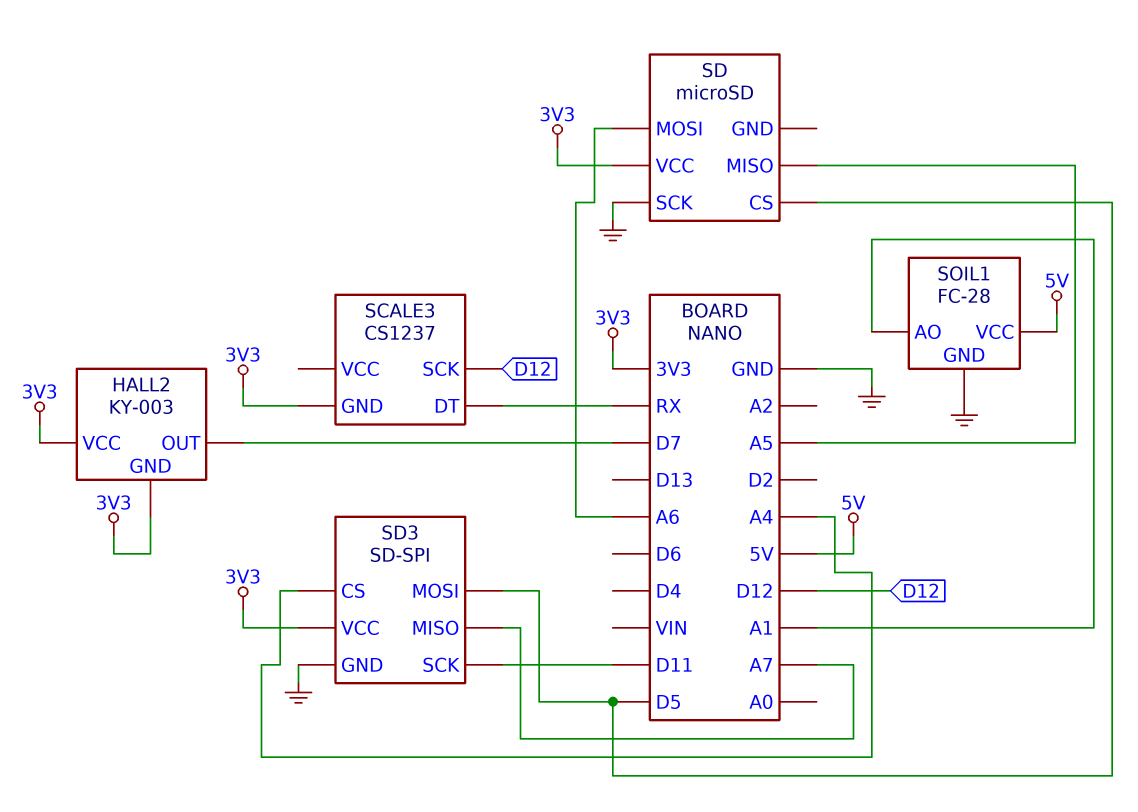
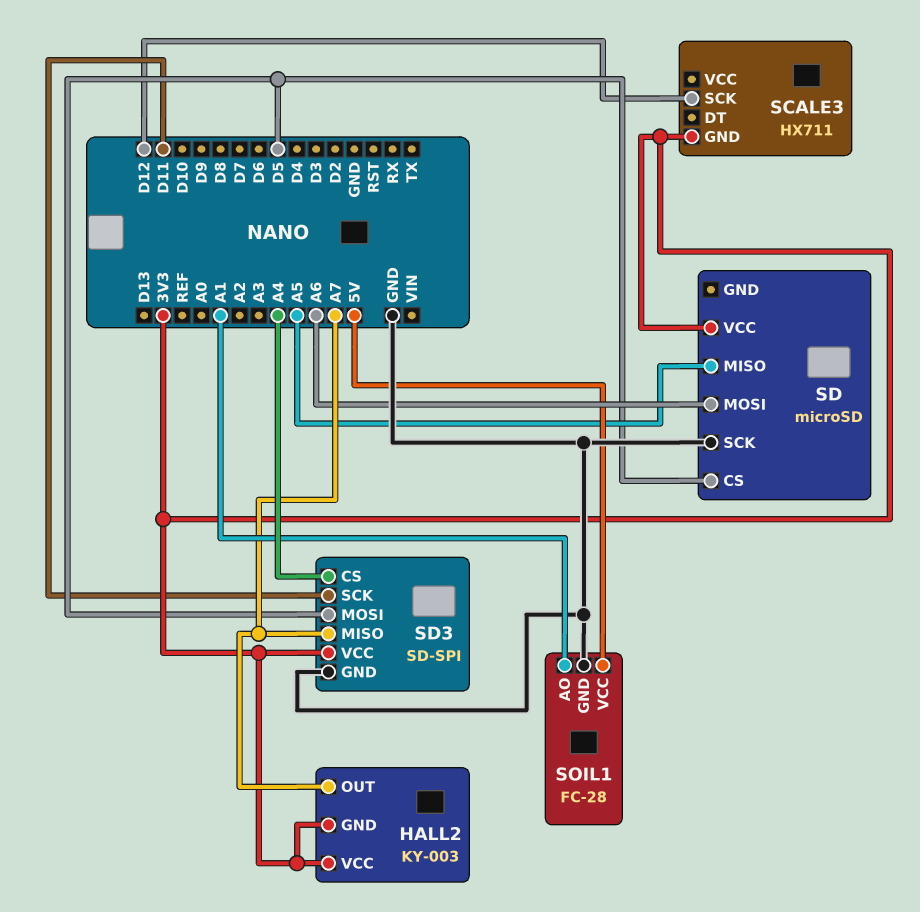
HALL2 pin OUT: D7 -> A7
SCALE3: CS1237 -> HX711
SCALE3 pin DT: RX -> none

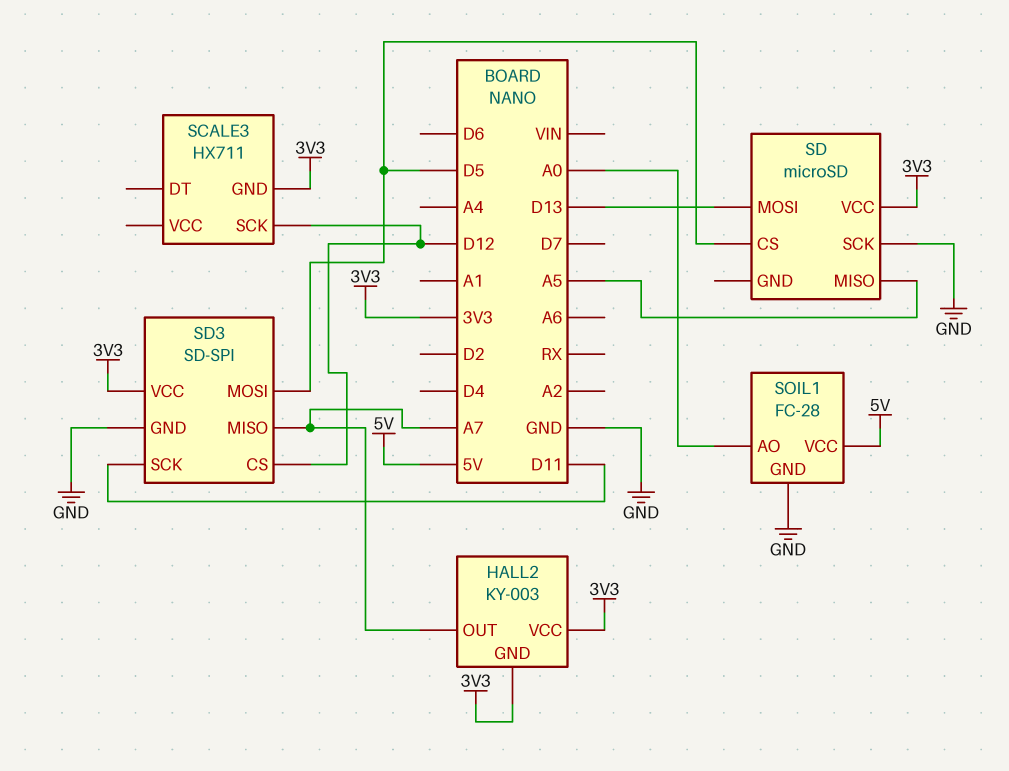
SD pin MOSI: A6 -> D13
SD3 pin CS: A4 -> D12
SOIL1 pin AO: A1 -> A0

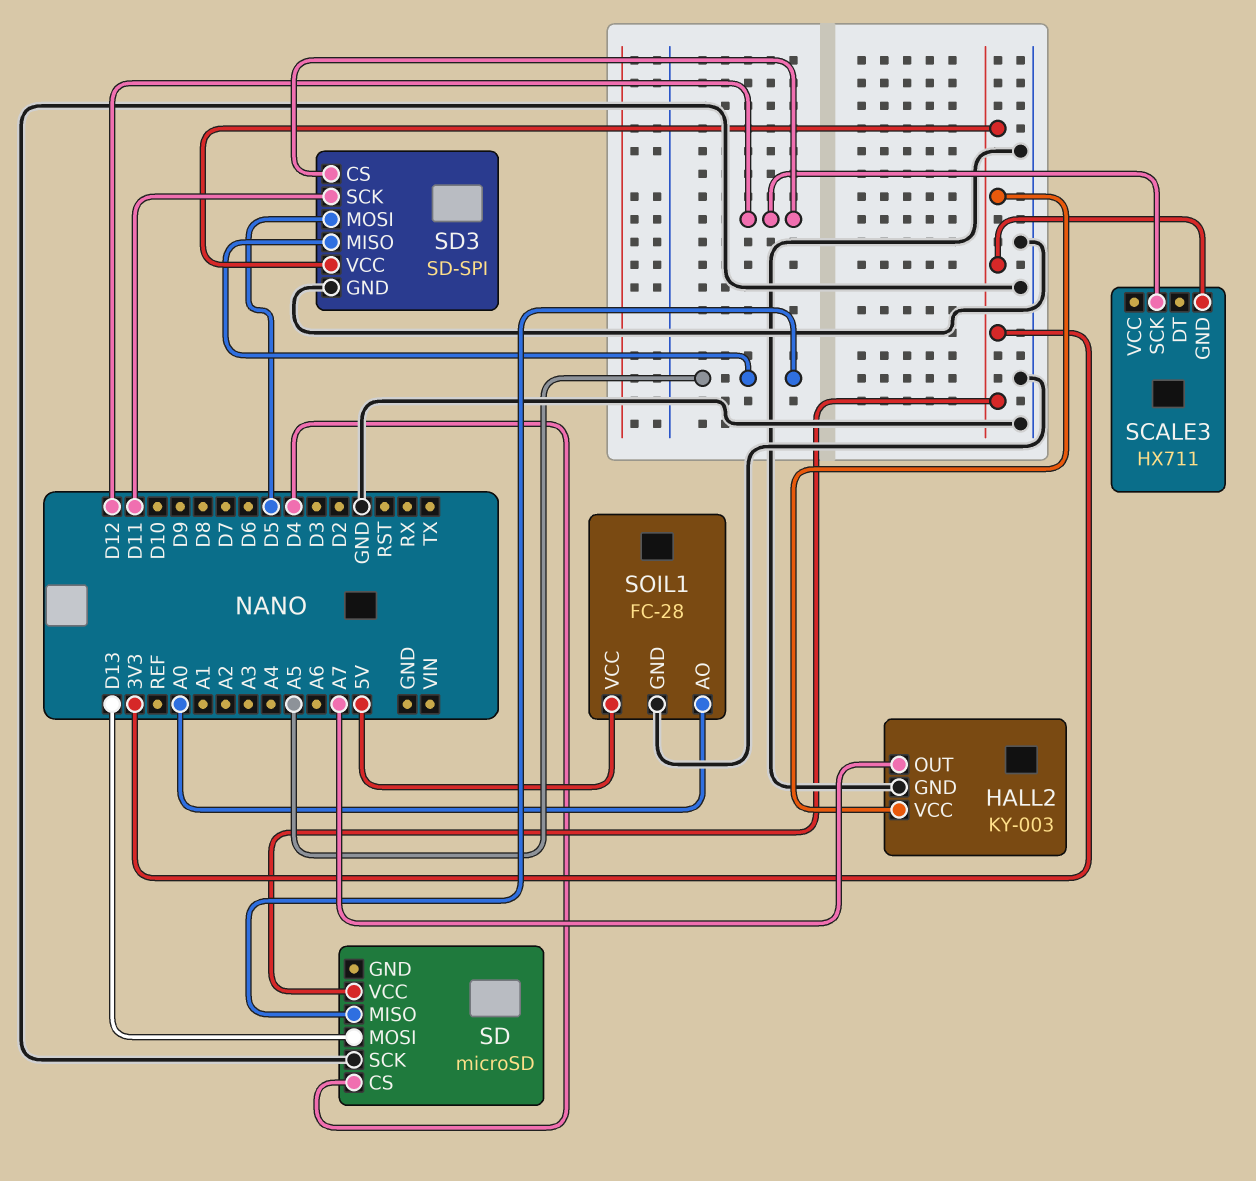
HALL2 pin GND: 3V3 -> GND
SD pin CS: D5 -> D4
SD3 pin MISO: A7 -> A5

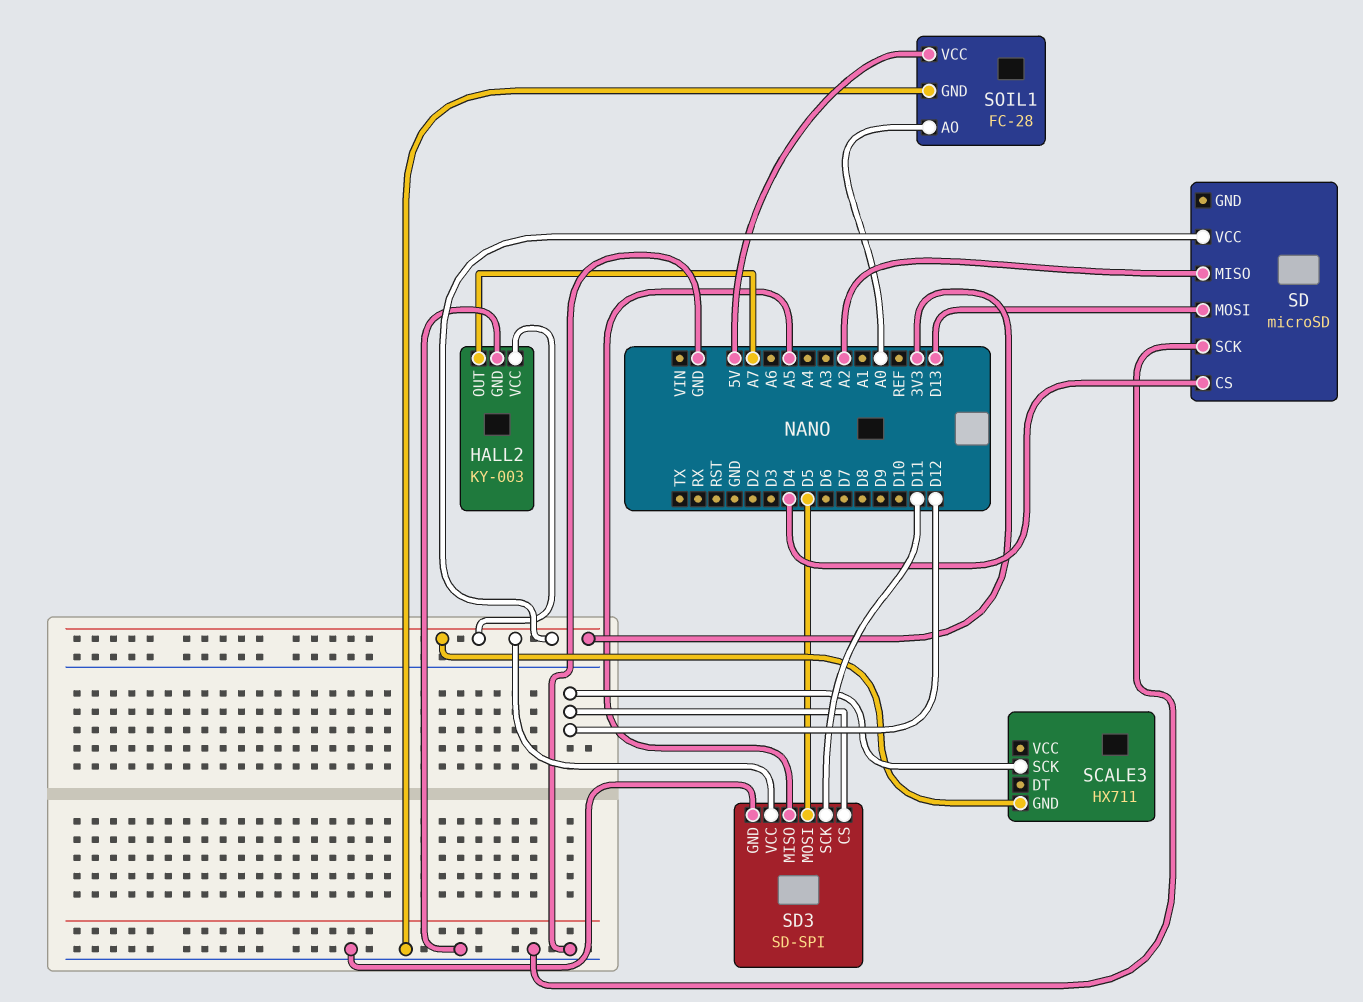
SD pin MISO: A5 -> A2

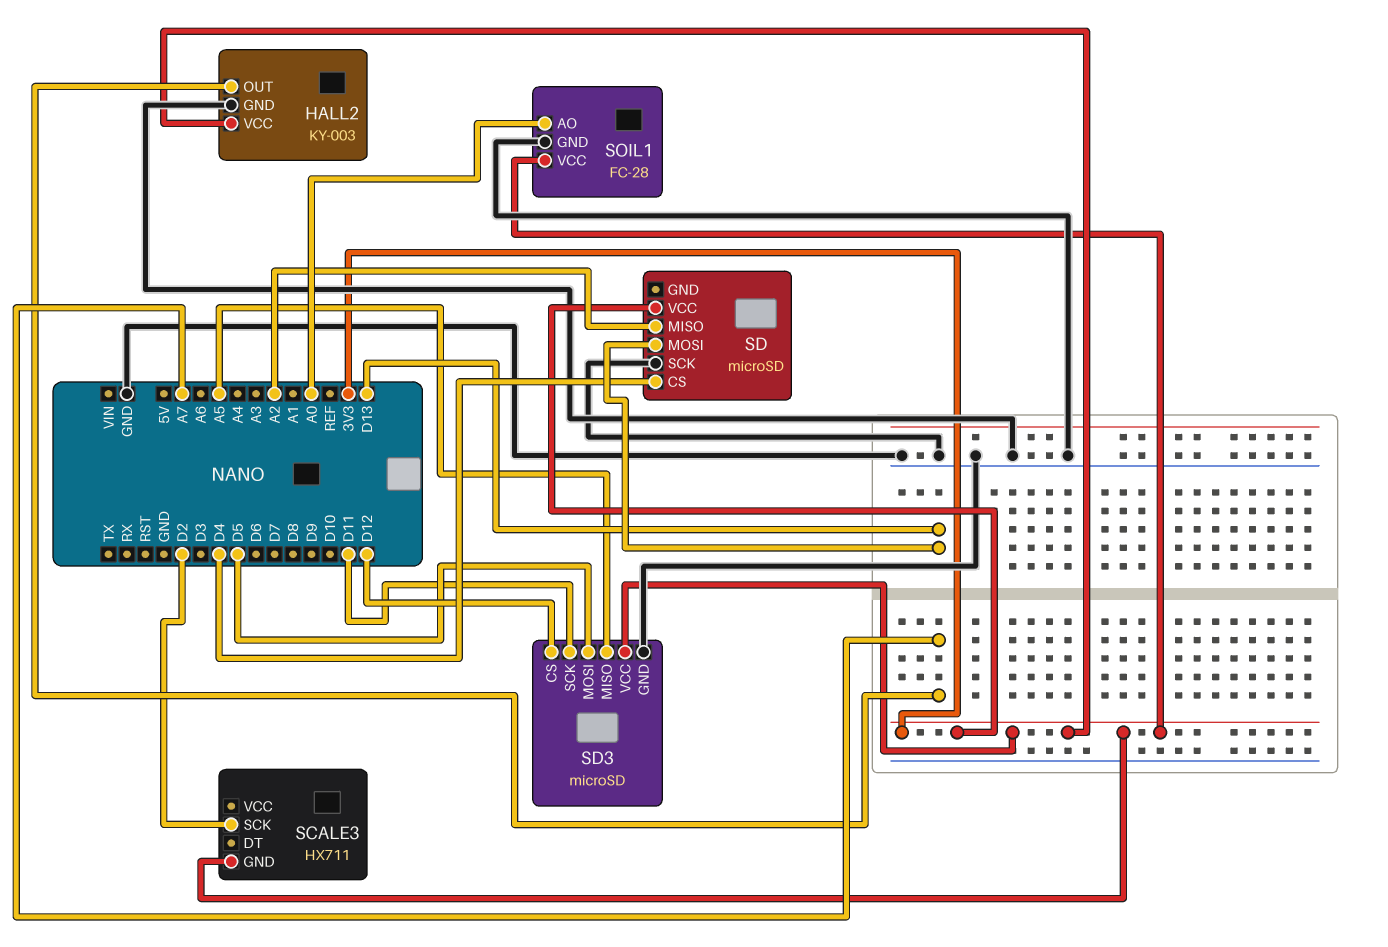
SCALE3 pin SCK: D12 -> D2
SD3: SD-SPI -> microSD
SOIL1 pin VCC: 5V -> 3V3

